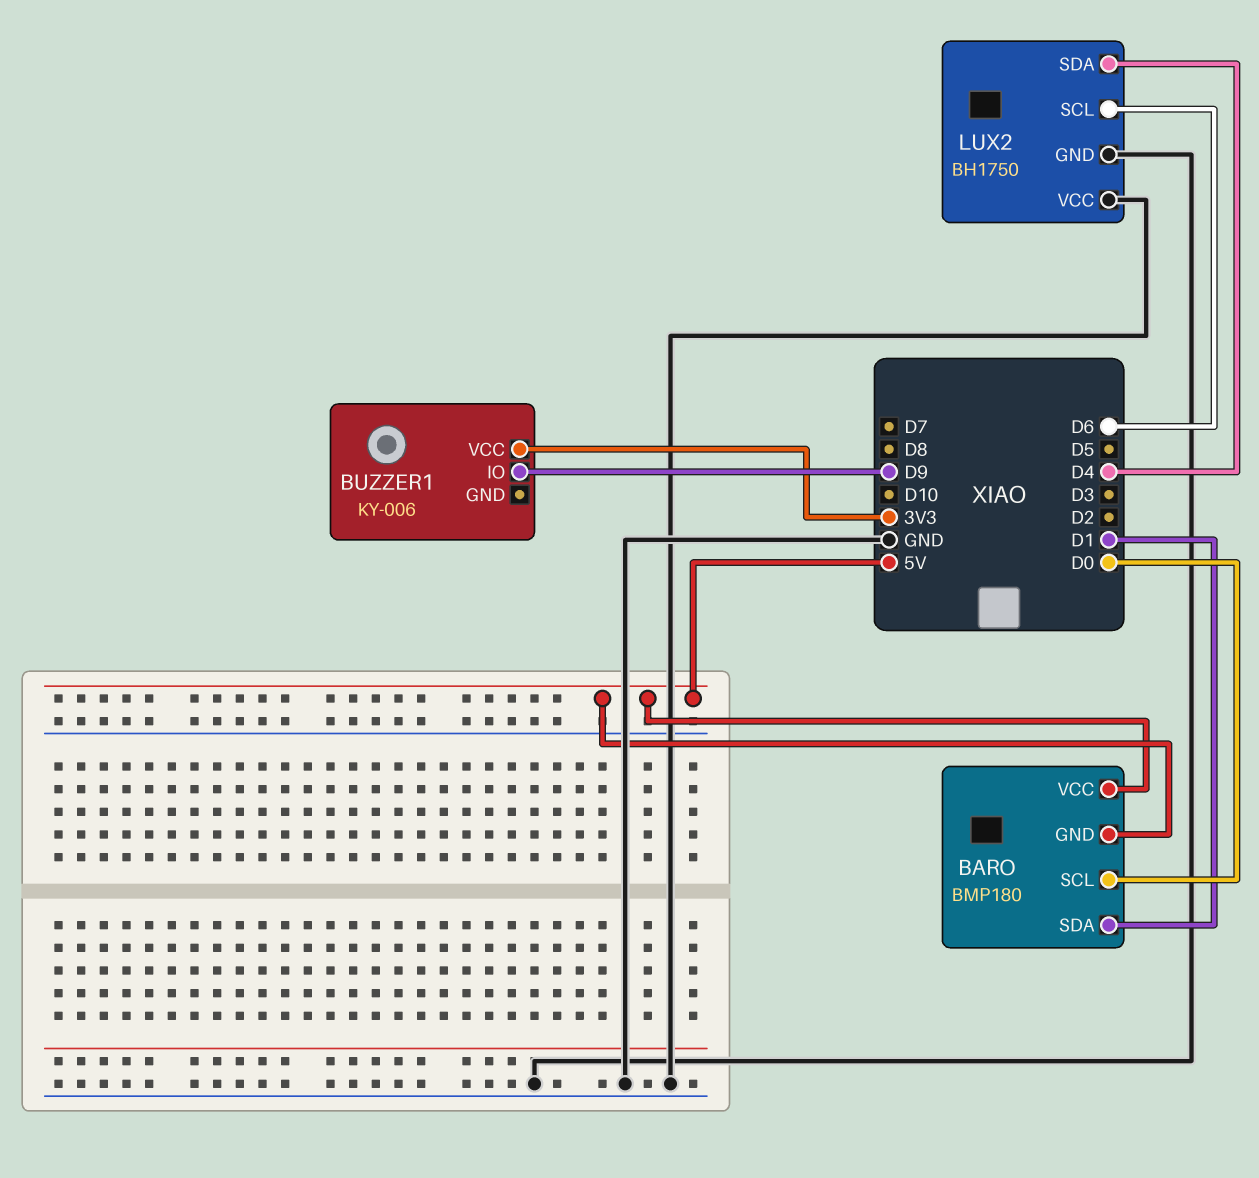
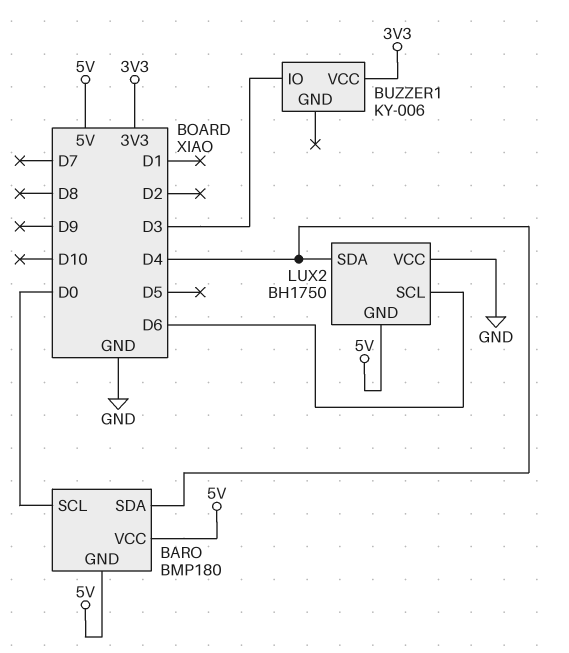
BARO pin SDA: D1 -> D4
BUZZER1 pin IO: D9 -> D3
LUX2 pin GND: GND -> 5V

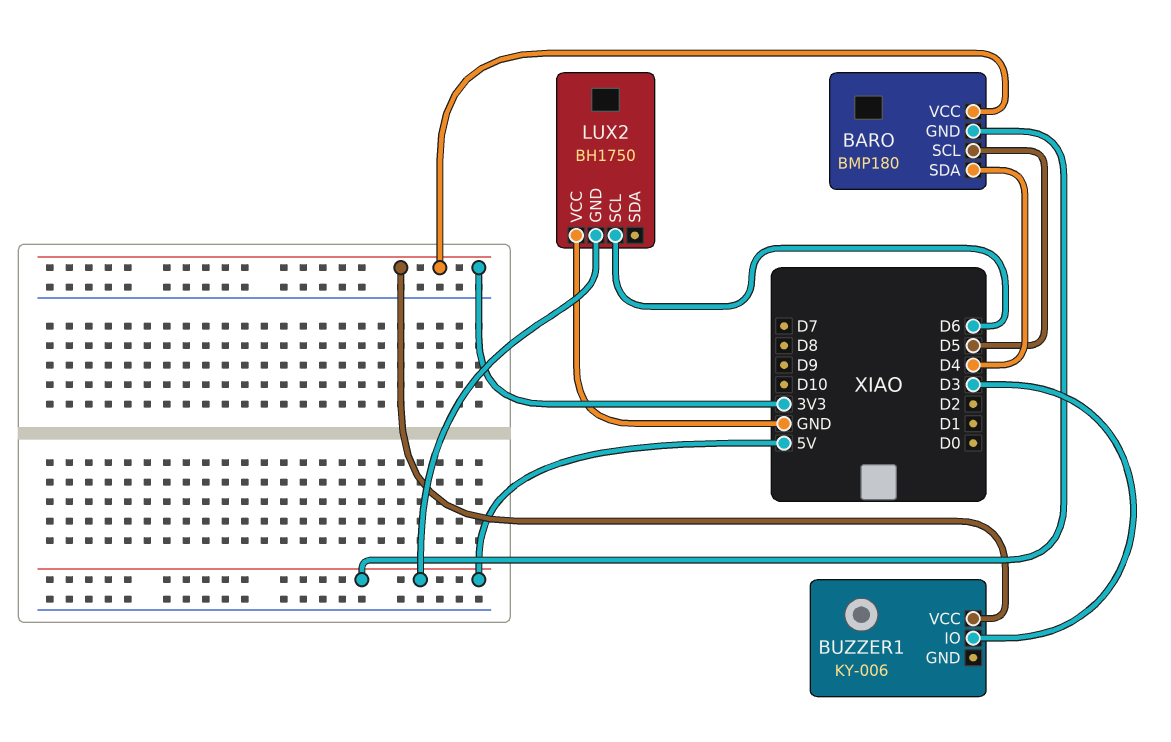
BARO pin SCL: D0 -> D5
BARO pin VCC: 5V -> 3V3
LUX2 pin SDA: D4 -> none

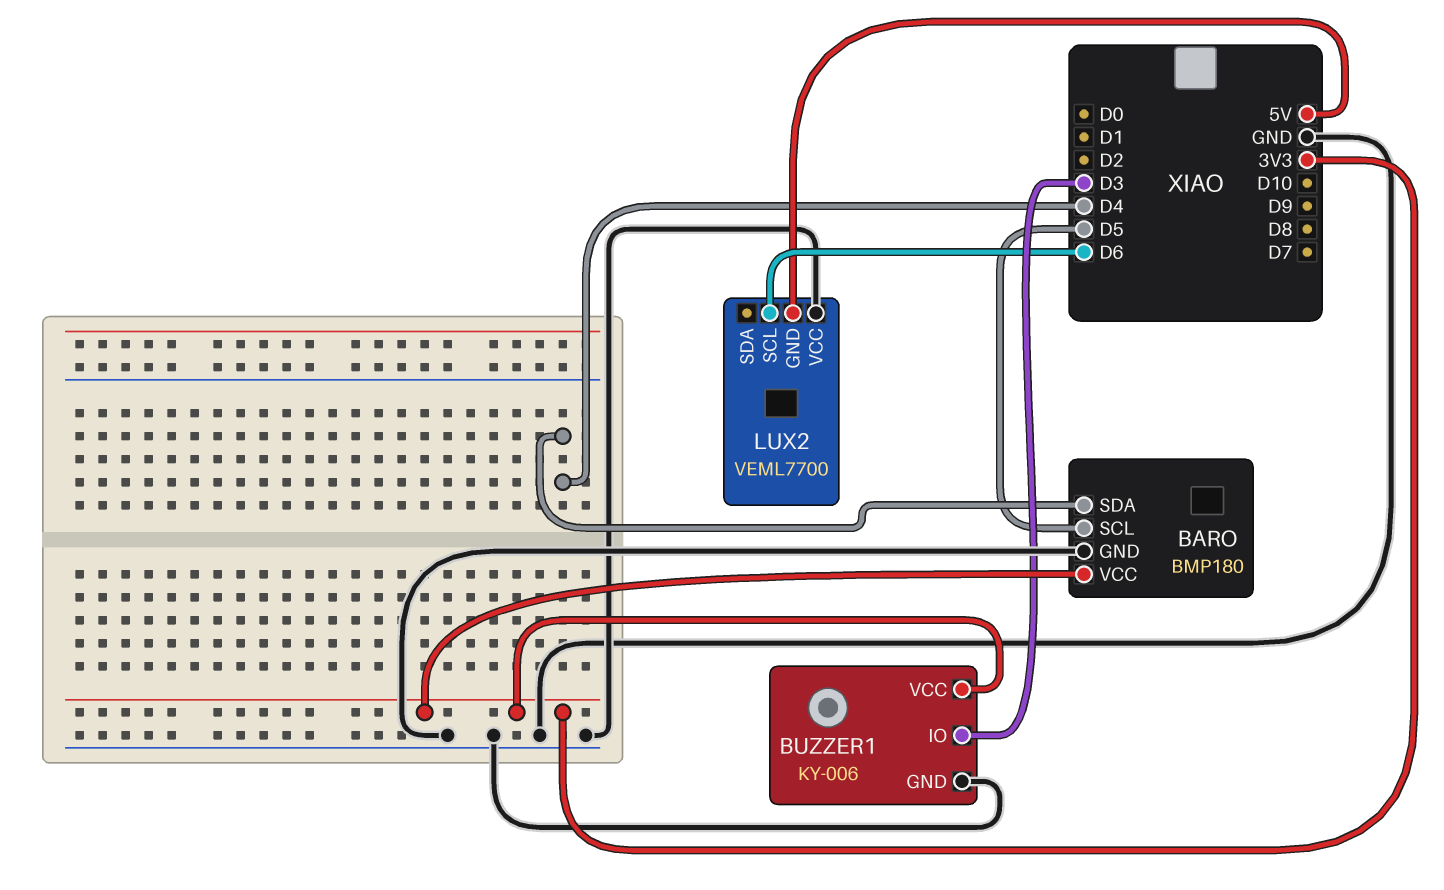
BARO pin GND: 5V -> GND
BUZZER1 pin GND: none -> GND
LUX2: BH1750 -> VEML7700

